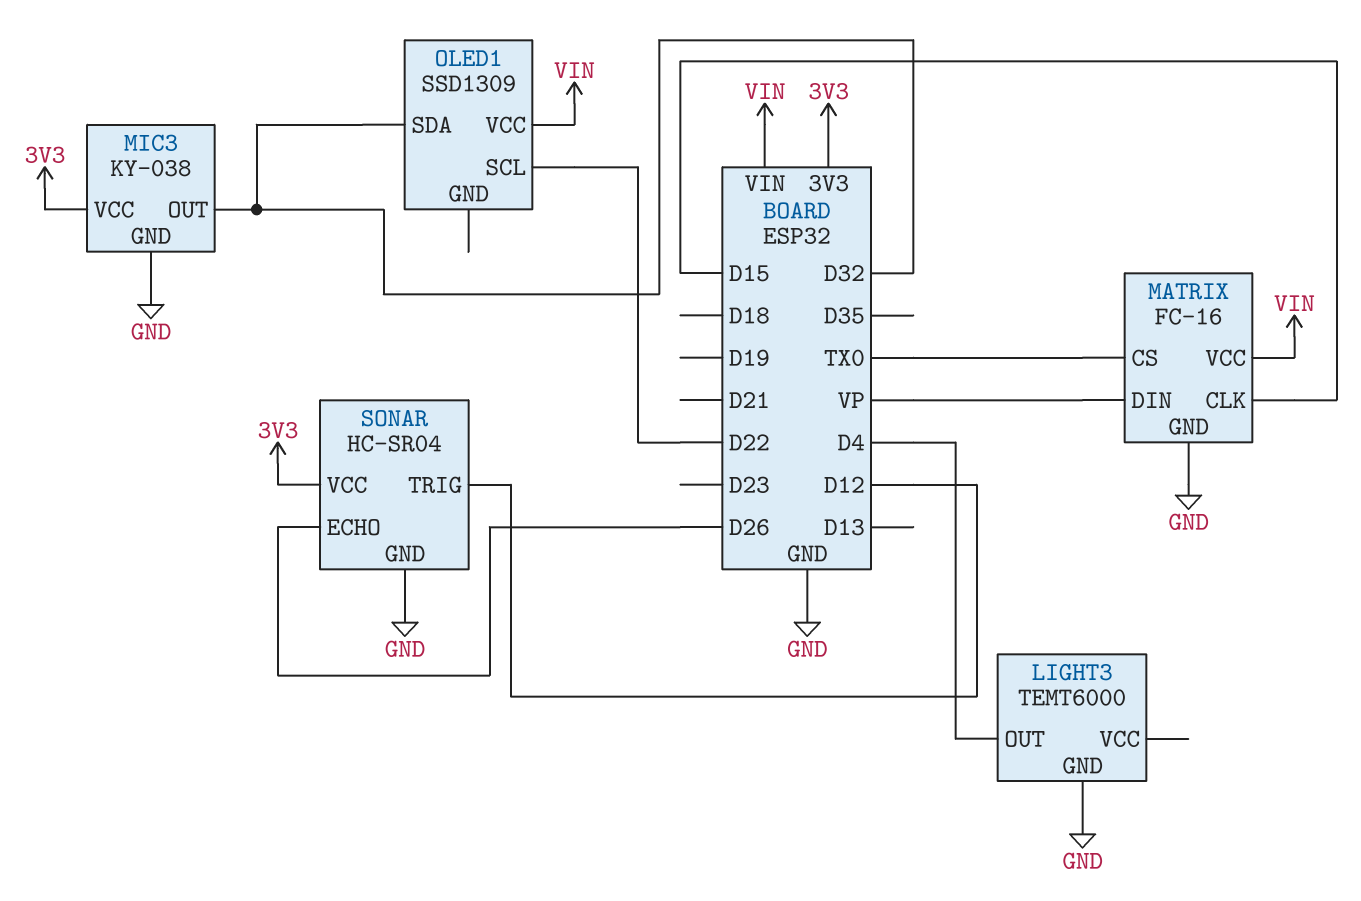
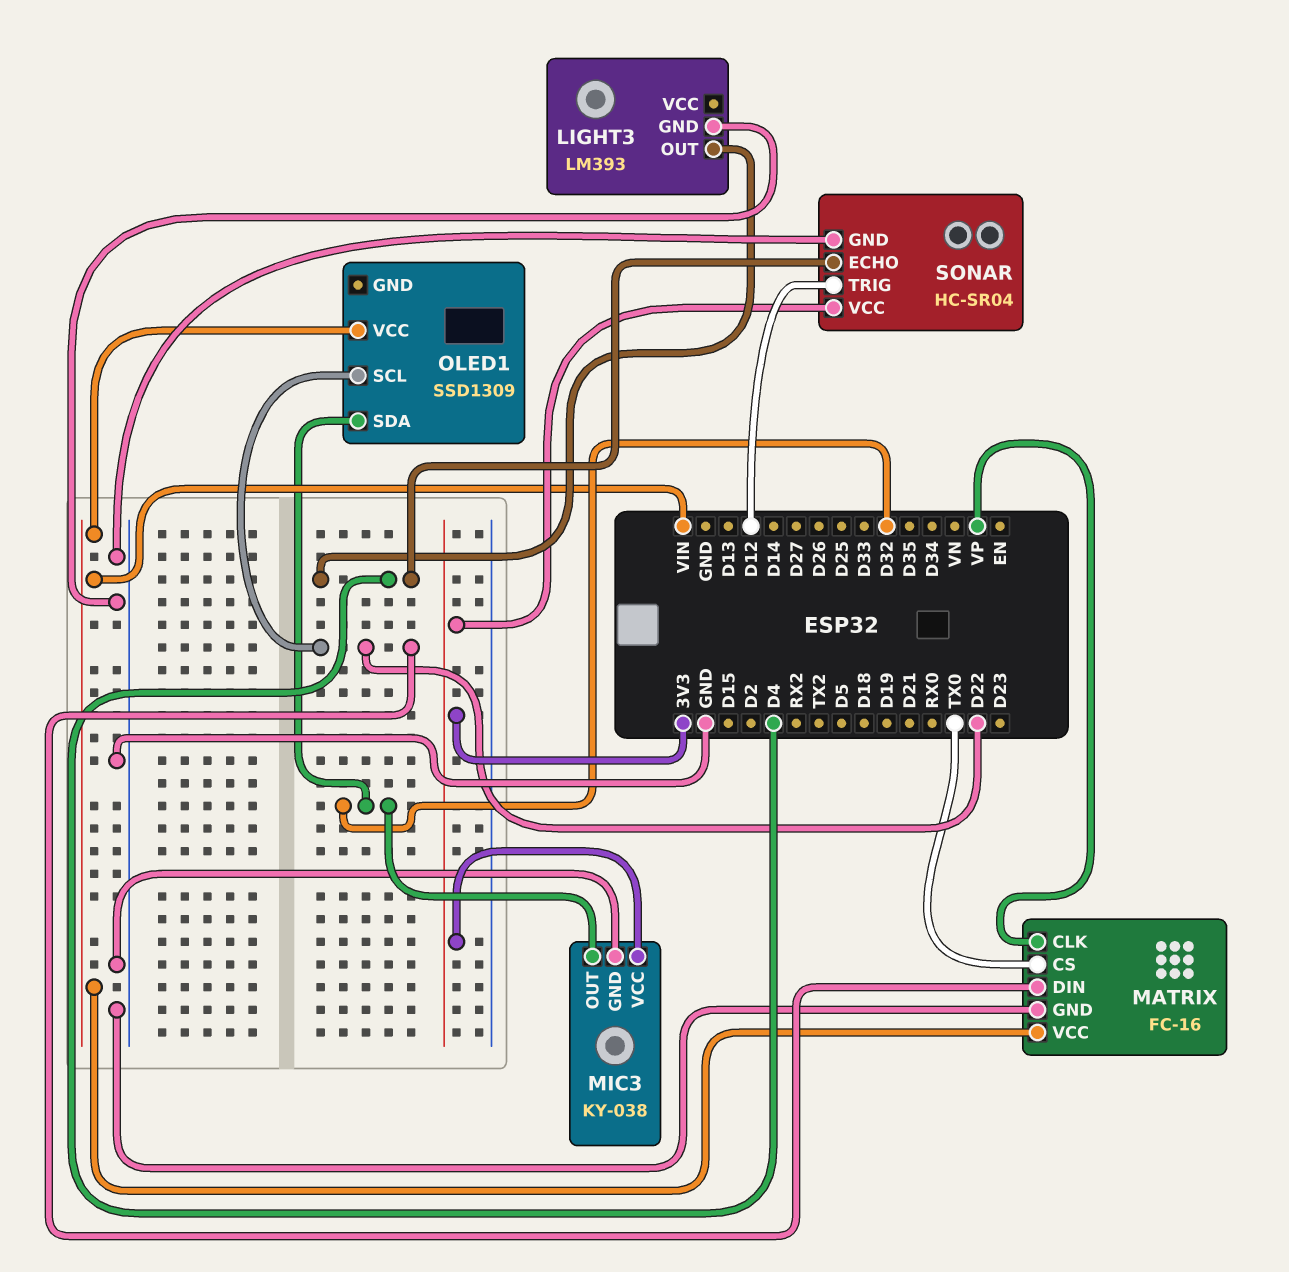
LIGHT3: TEMT6000 -> LM393
MATRIX pin CLK: D15 -> VP
MATRIX pin DIN: VP -> D22
SONAR pin ECHO: D26 -> D4

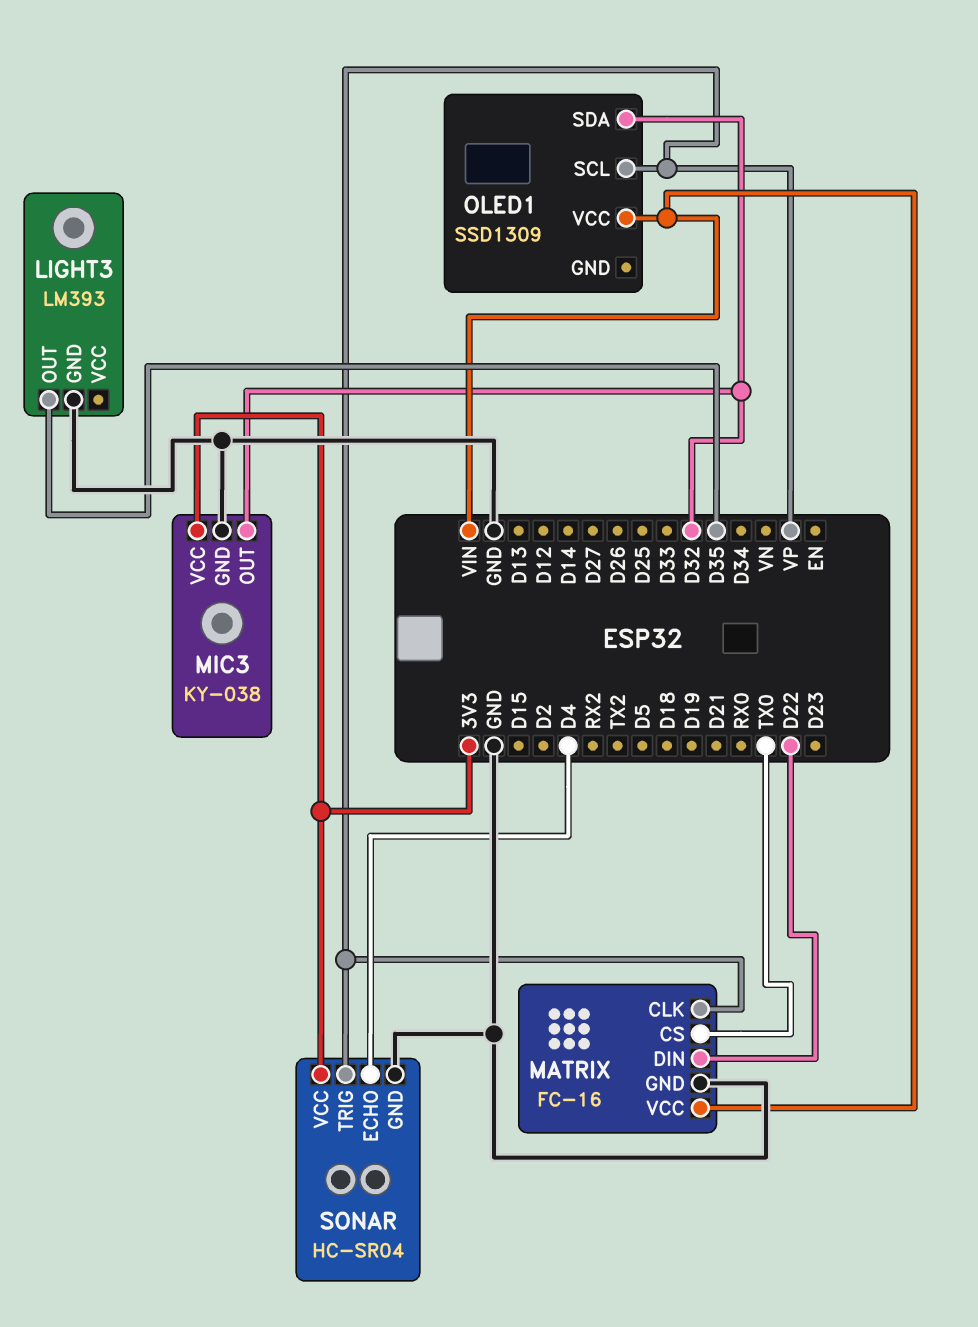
LIGHT3 pin OUT: D4 -> D35
OLED1 pin SCL: D22 -> VP
SONAR pin TRIG: D12 -> VP

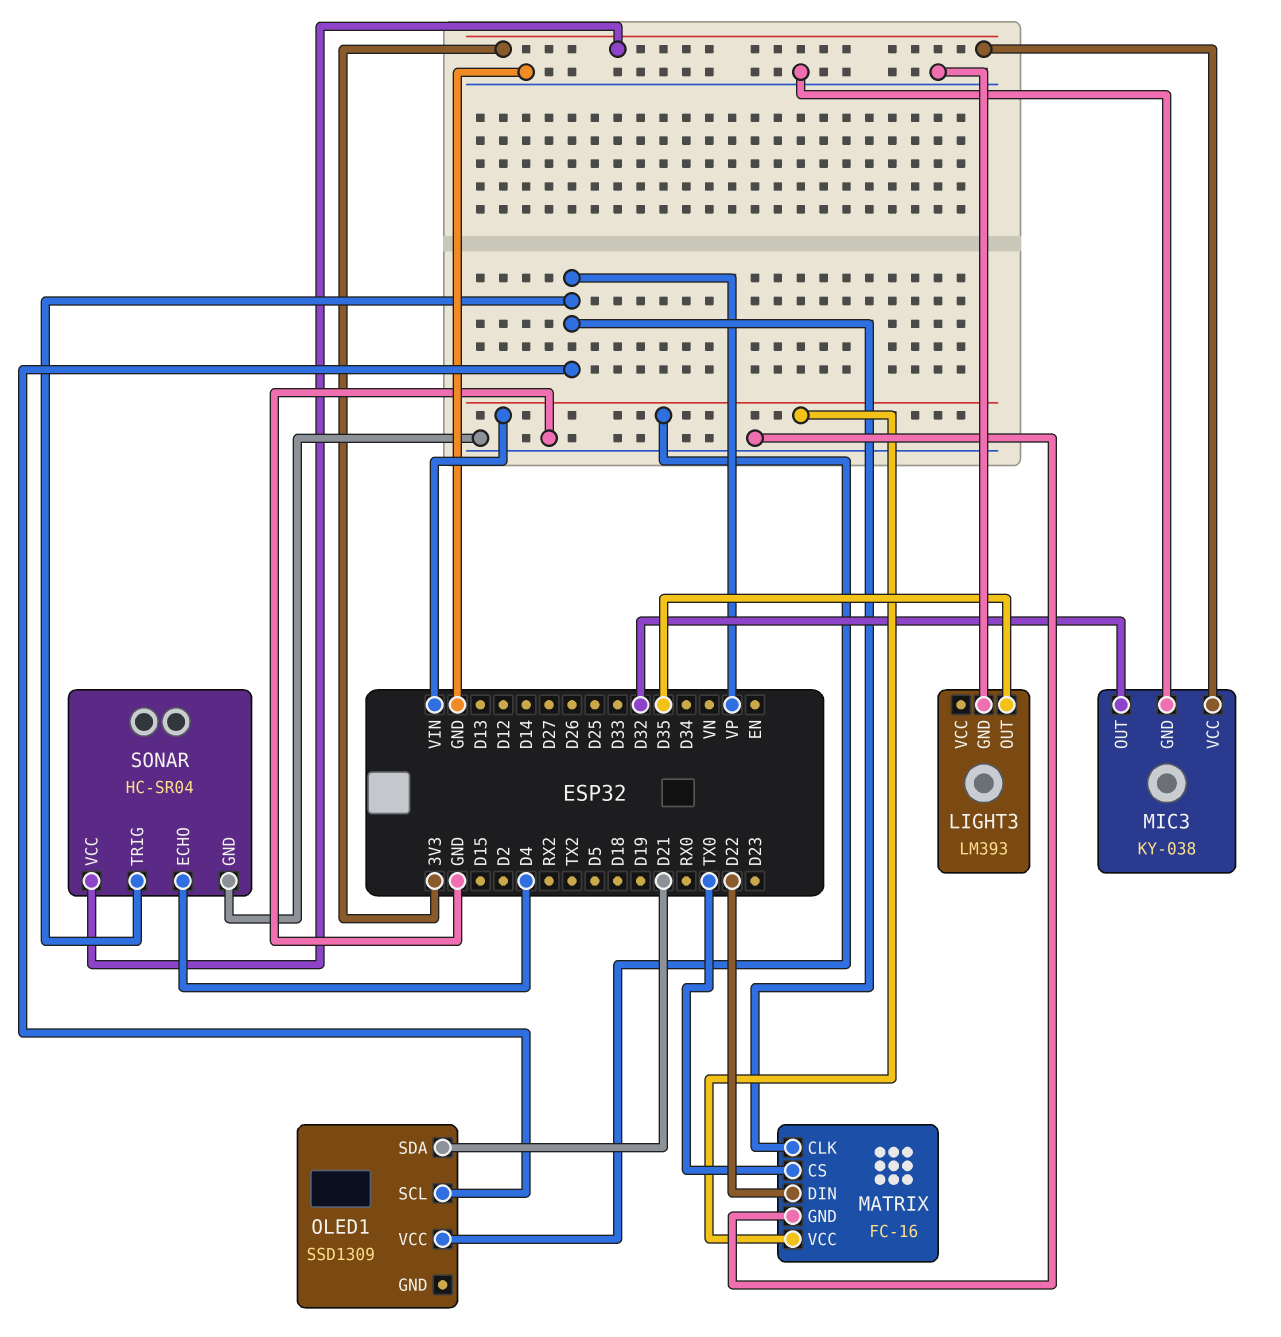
OLED1 pin SDA: D32 -> D21

